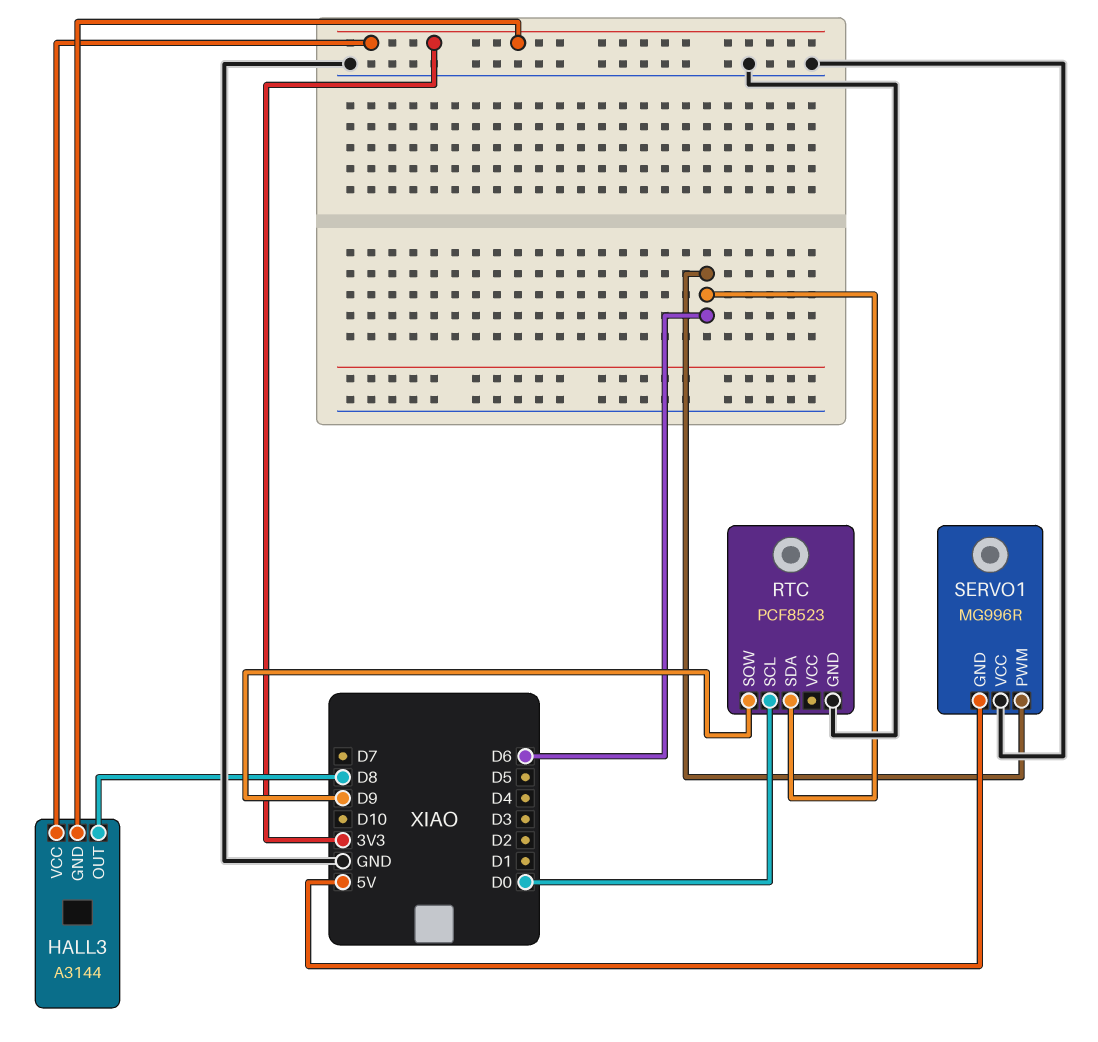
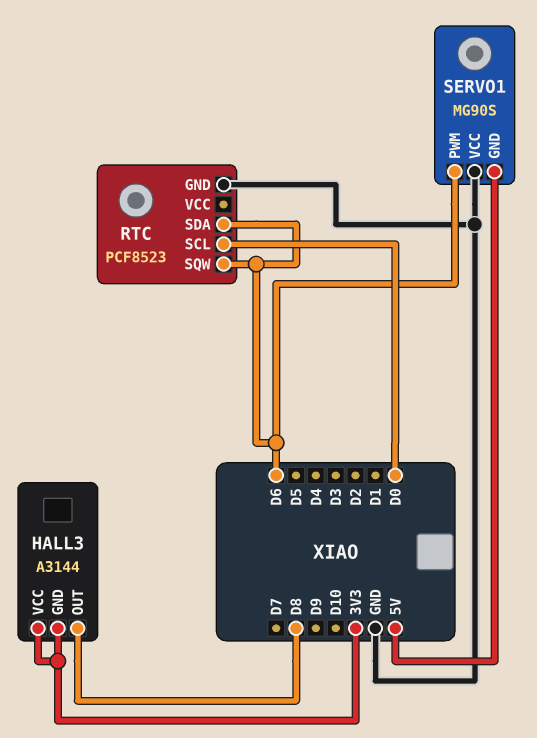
RTC pin SQW: D9 -> D6
SERVO1: MG996R -> MG90S

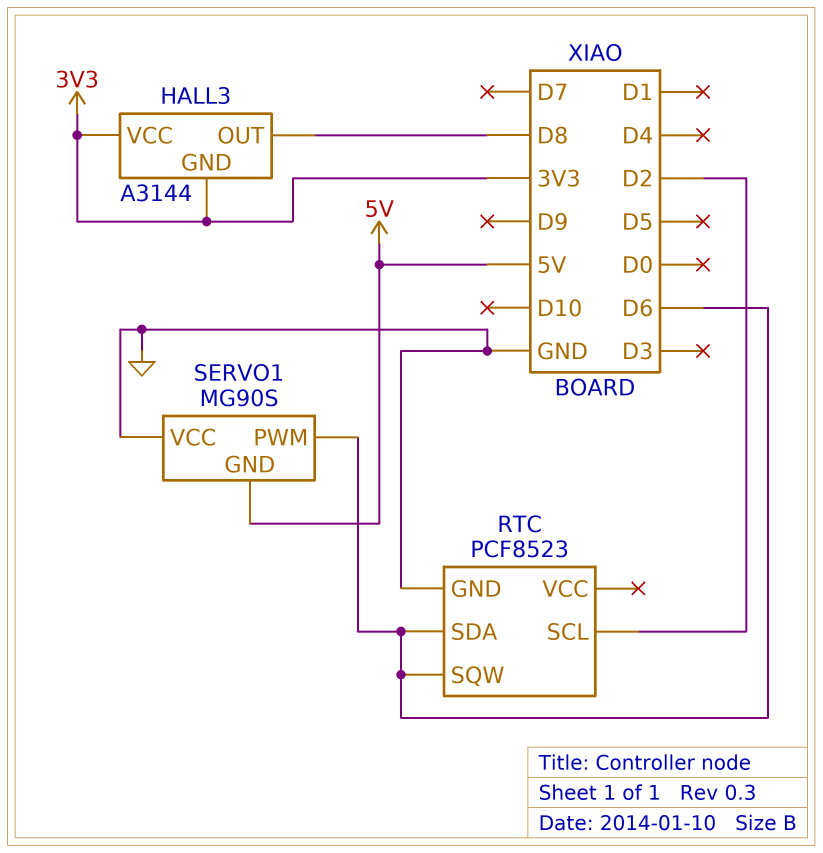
RTC pin SCL: D0 -> D2

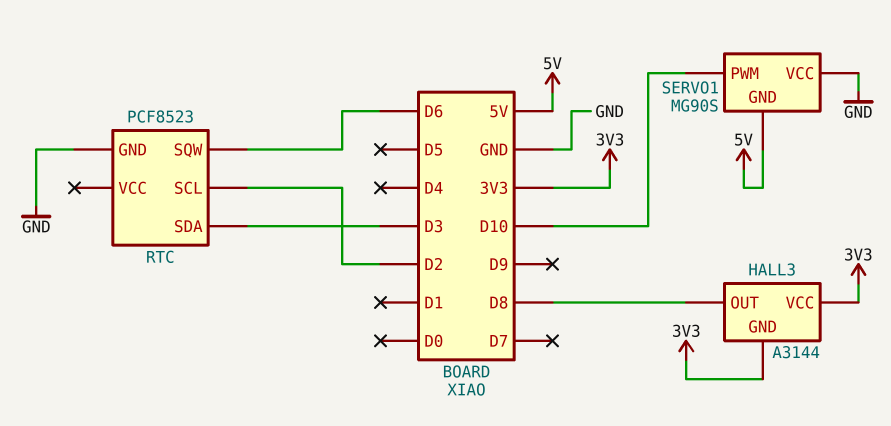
RTC pin SDA: D6 -> D3
SERVO1 pin PWM: D6 -> D10

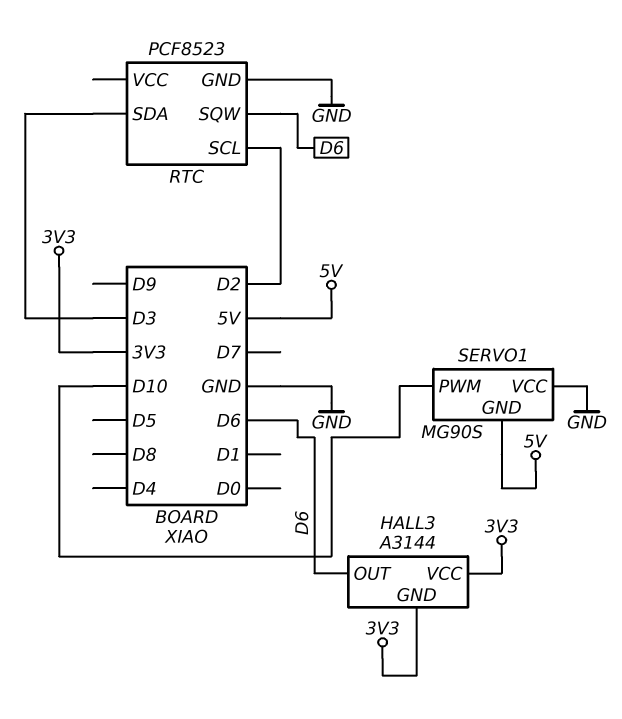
HALL3 pin OUT: D8 -> D6

